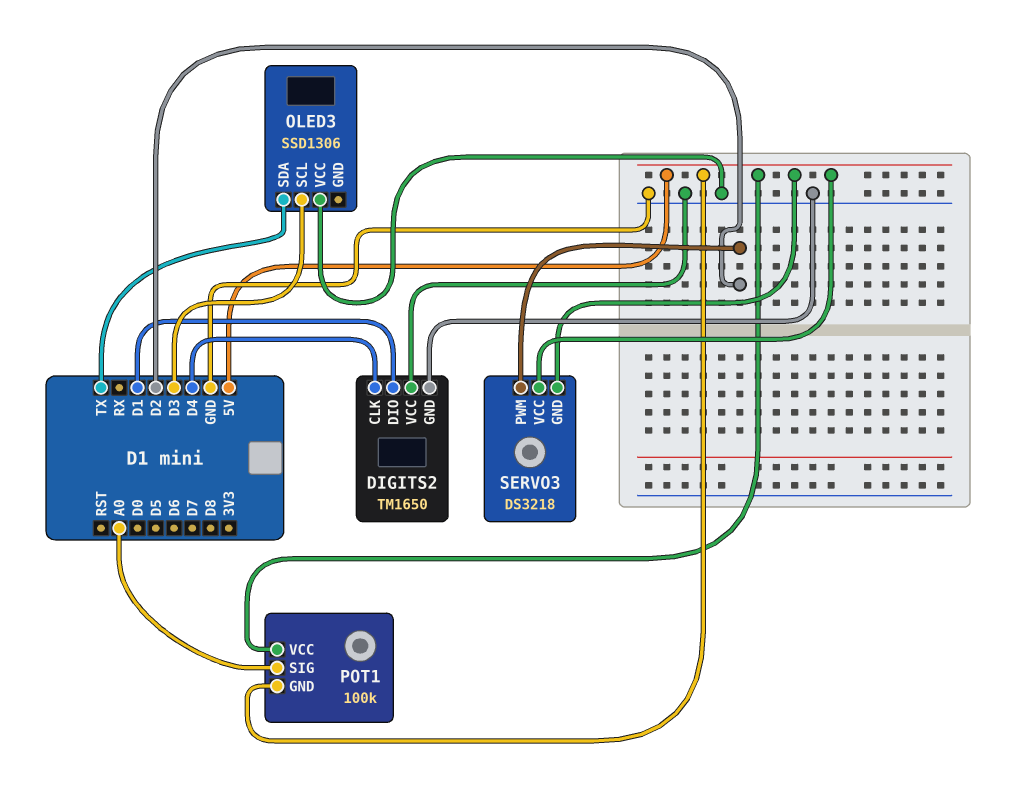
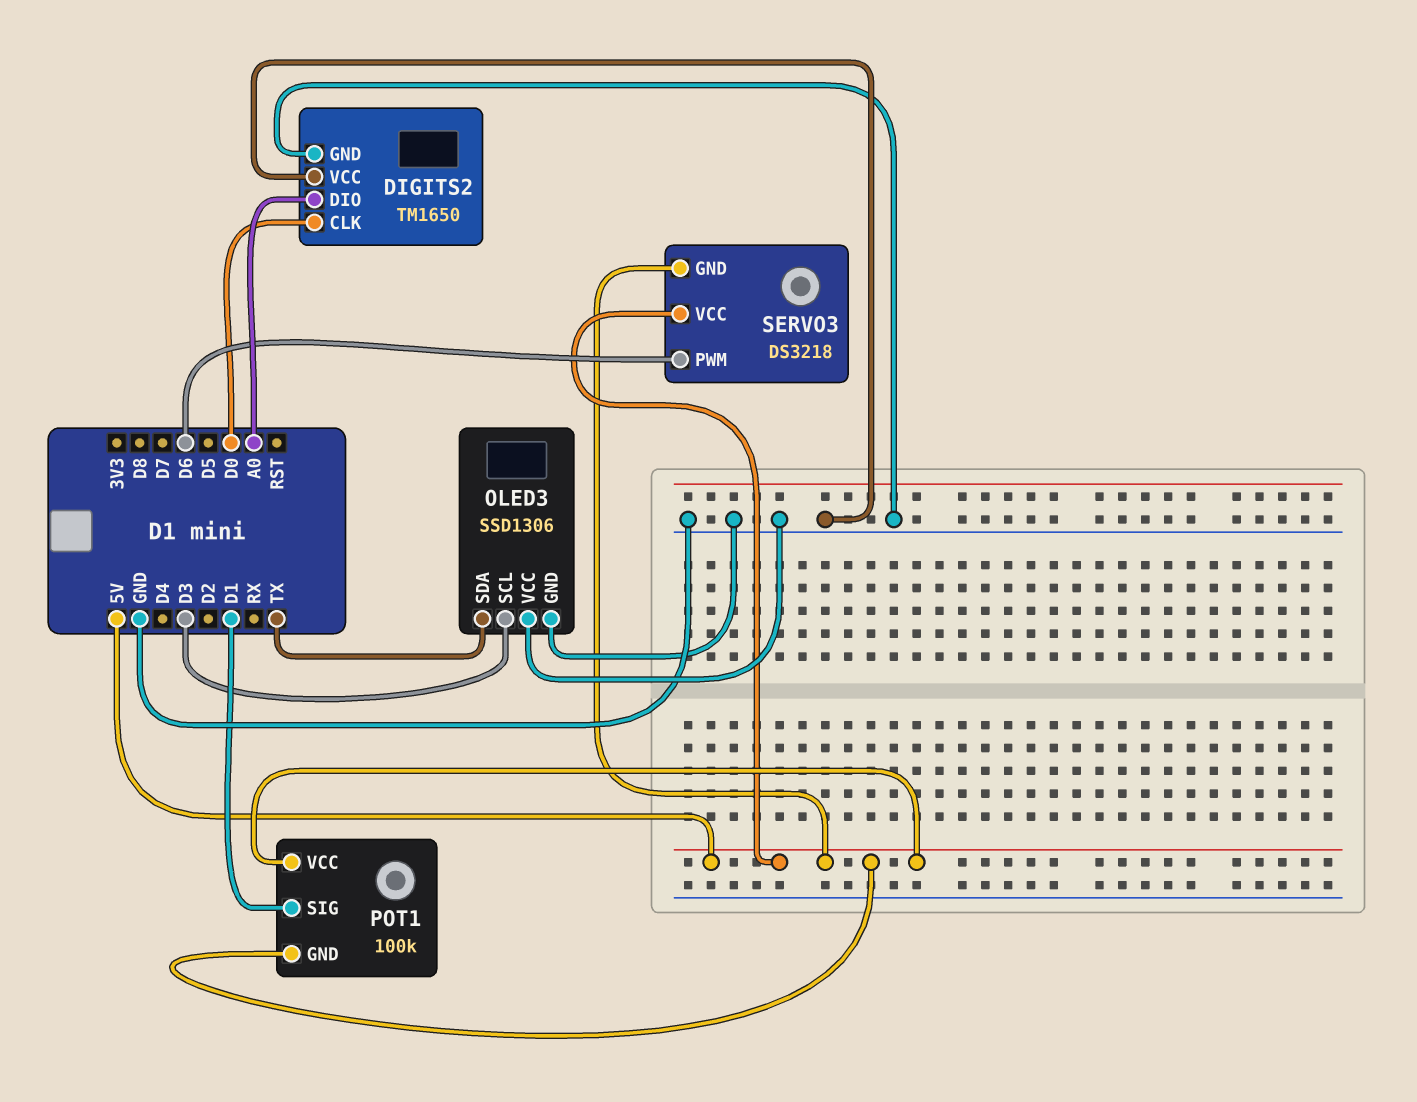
DIGITS2 pin CLK: D4 -> D0
DIGITS2 pin DIO: D1 -> A0
OLED3 pin GND: none -> GND
POT1 pin SIG: A0 -> D1
SERVO3 pin PWM: D2 -> D6

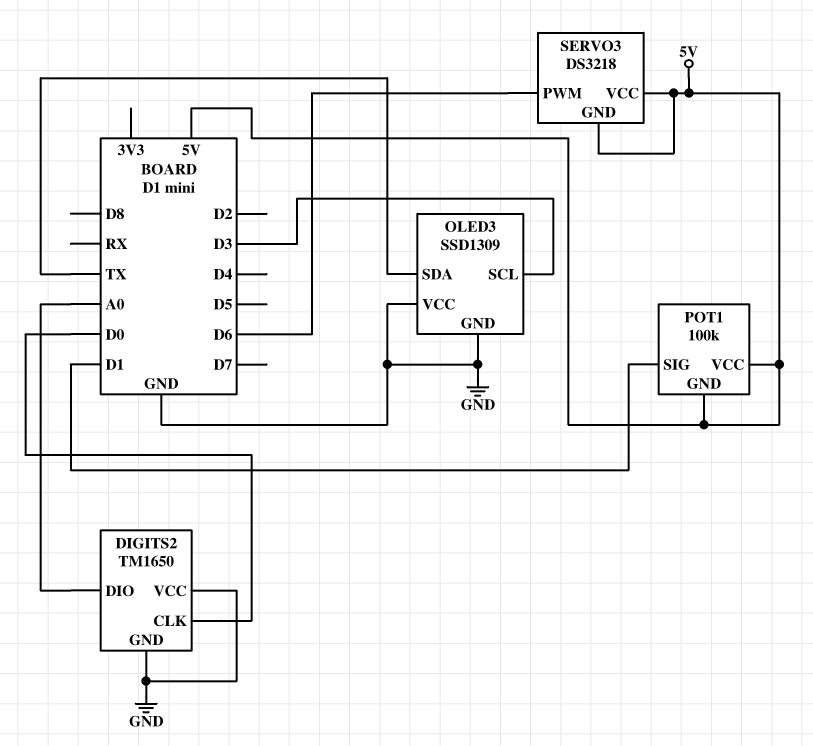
OLED3: SSD1306 -> SSD1309

